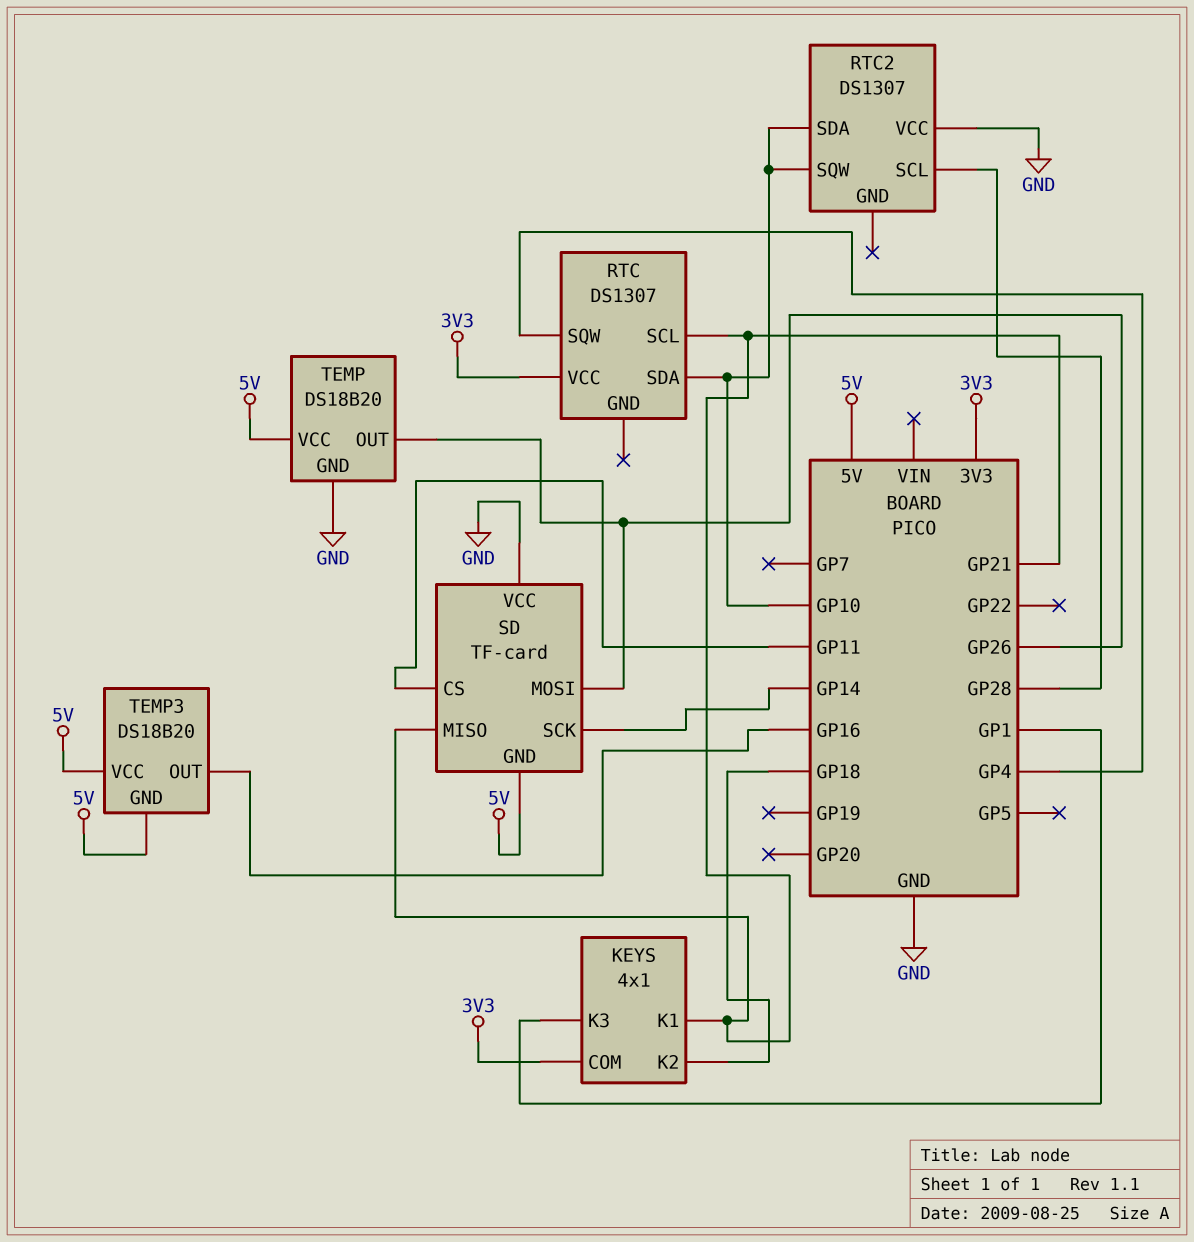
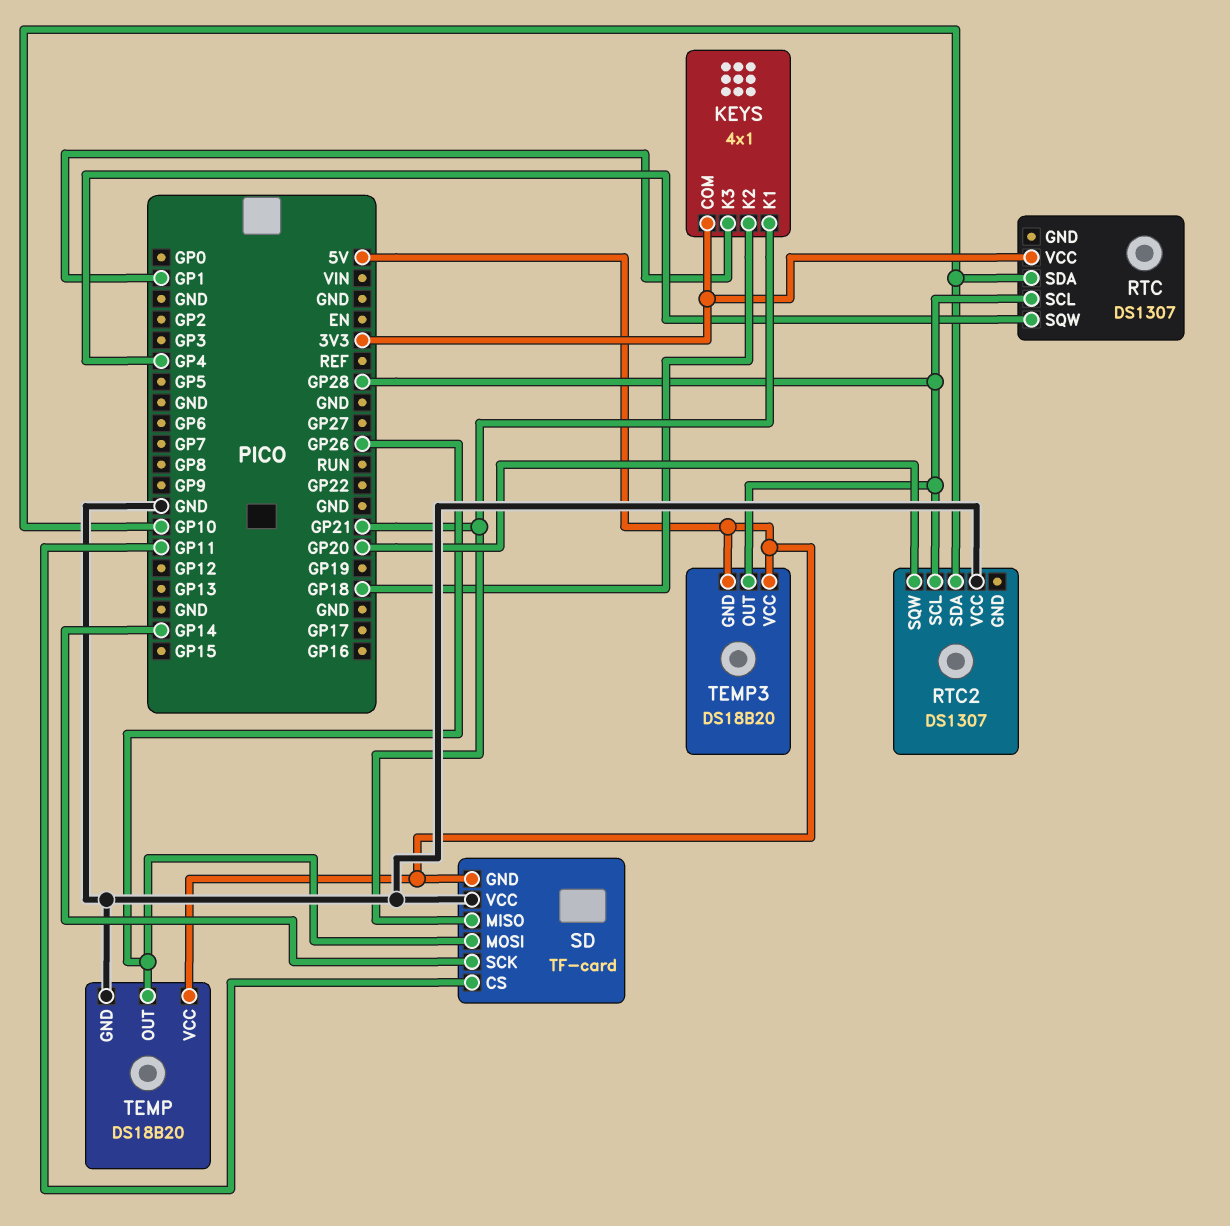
RTC pin SCL: GP21 -> GP28
RTC2 pin SQW: GP10 -> GP20
TEMP3 pin OUT: GP16 -> GP28

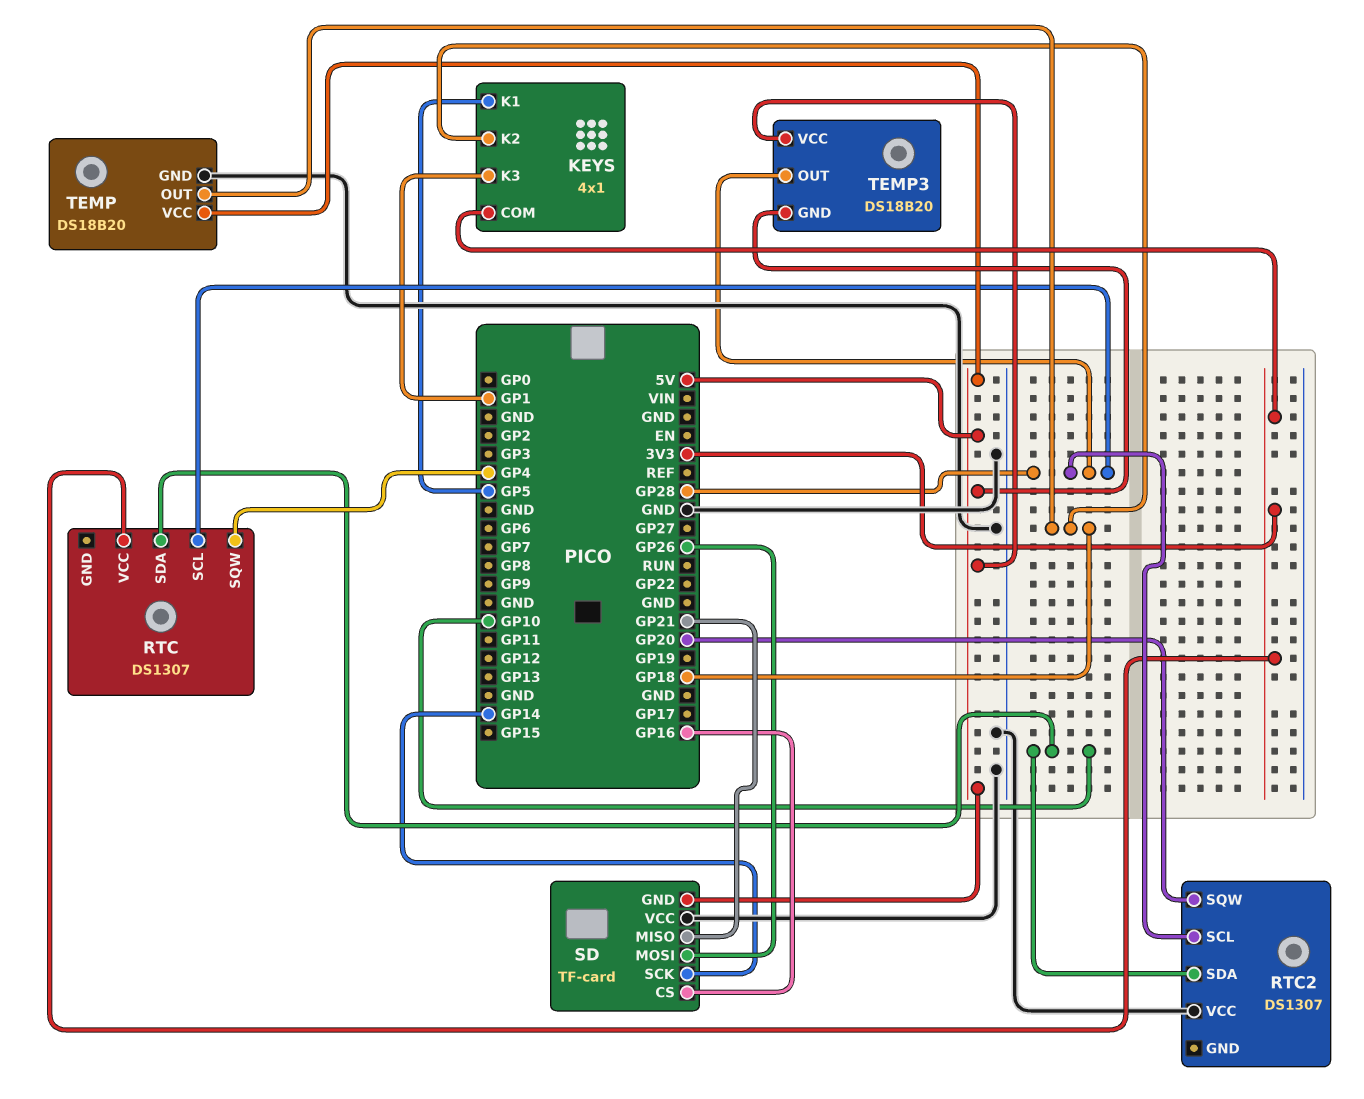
KEYS pin K1: GP21 -> GP5
SD pin CS: GP11 -> GP16
TEMP pin OUT: GP26 -> GP18

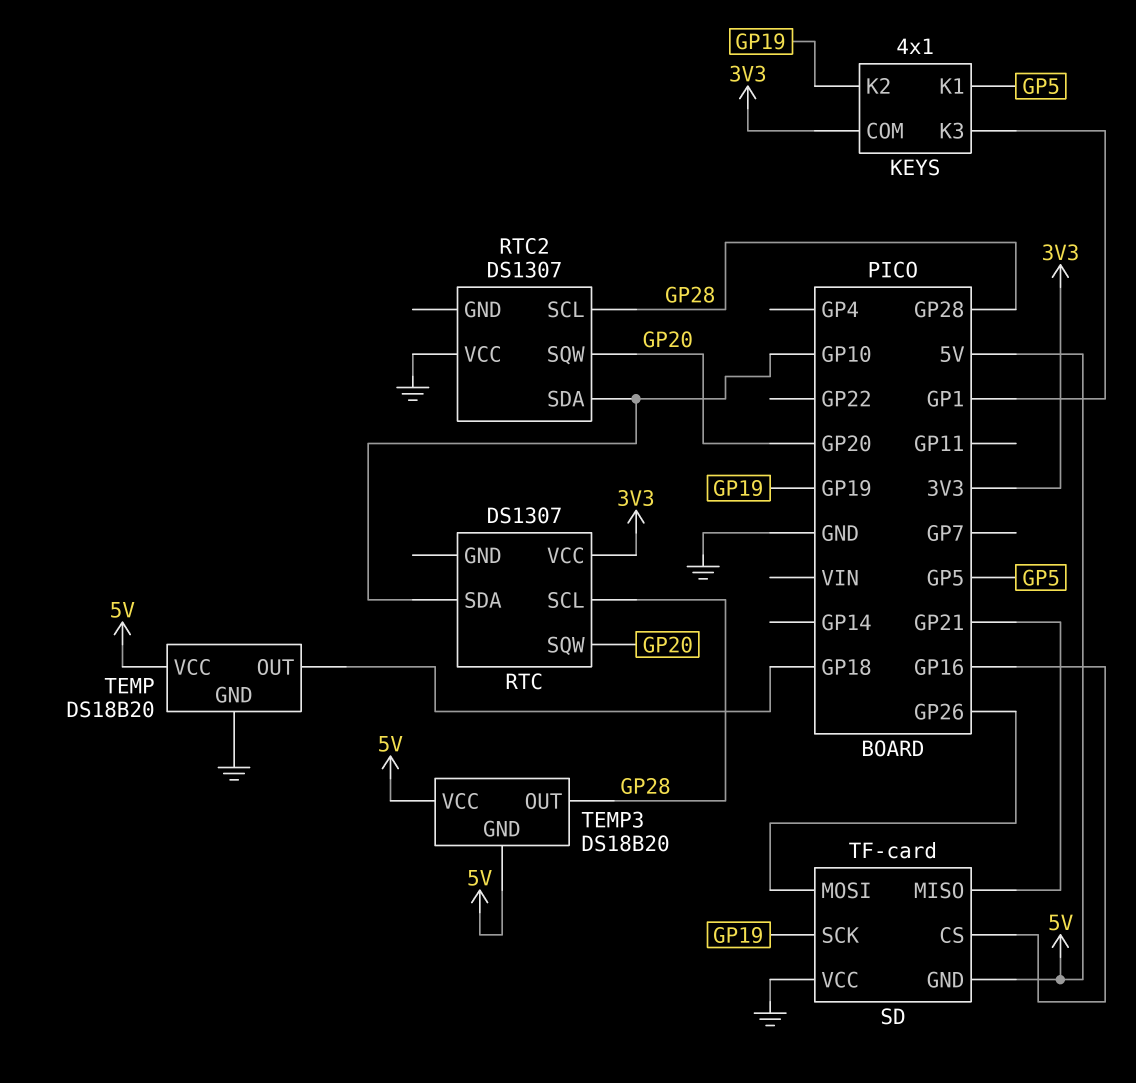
KEYS pin K2: GP18 -> GP19
RTC pin SQW: GP4 -> GP20
SD pin SCK: GP14 -> GP19

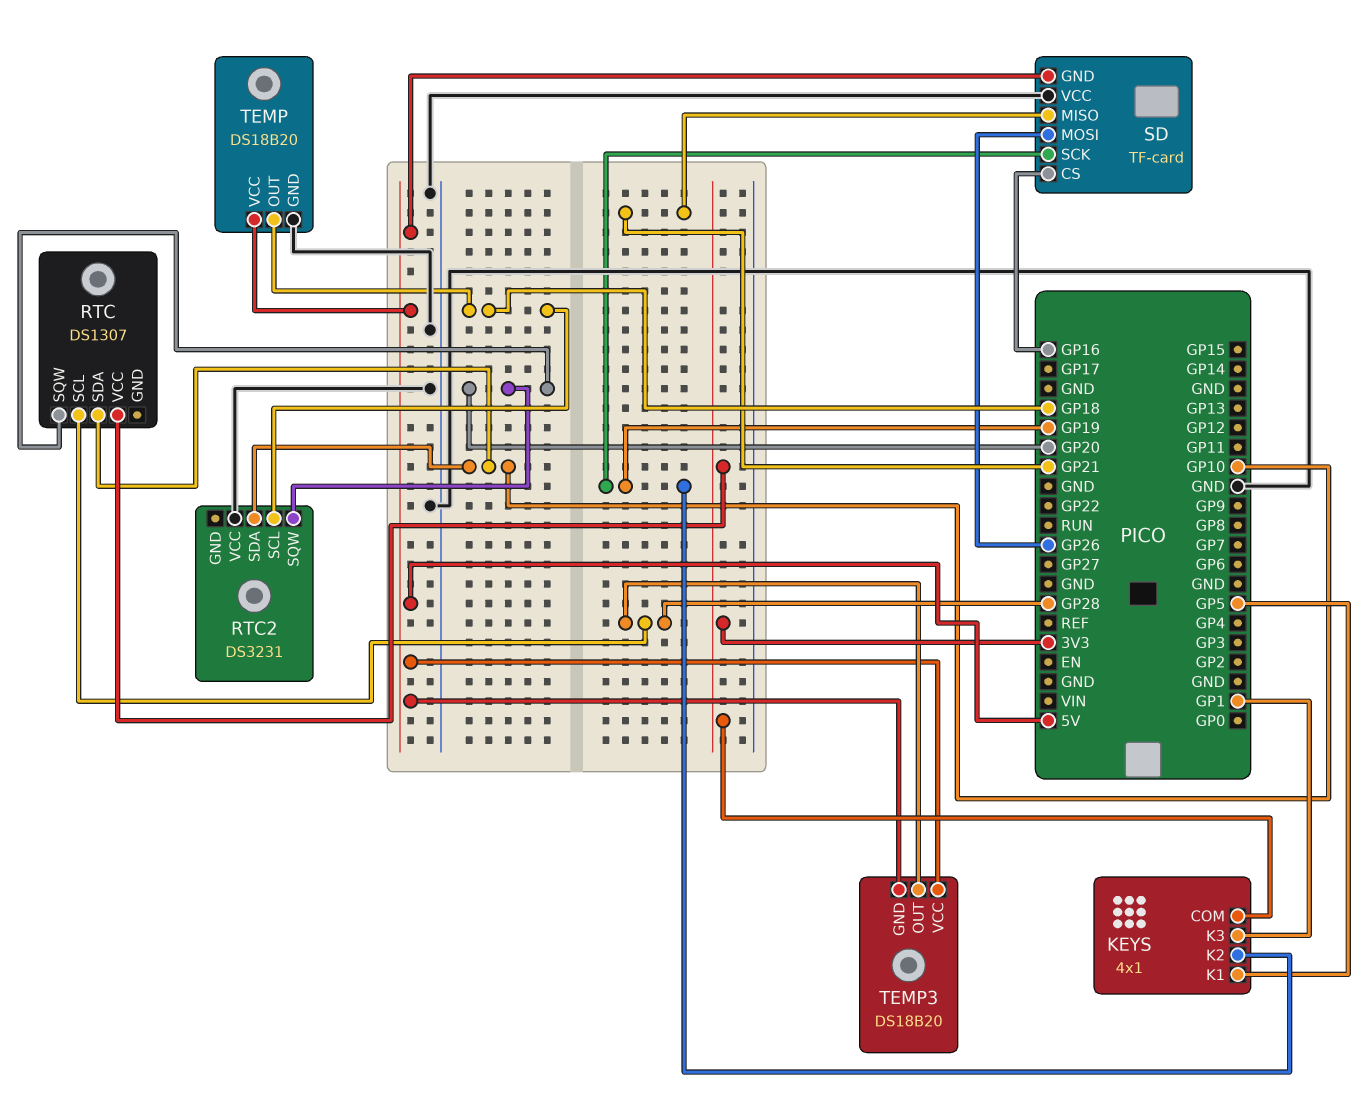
RTC2: DS1307 -> DS3231
RTC2 pin SCL: GP28 -> GP18

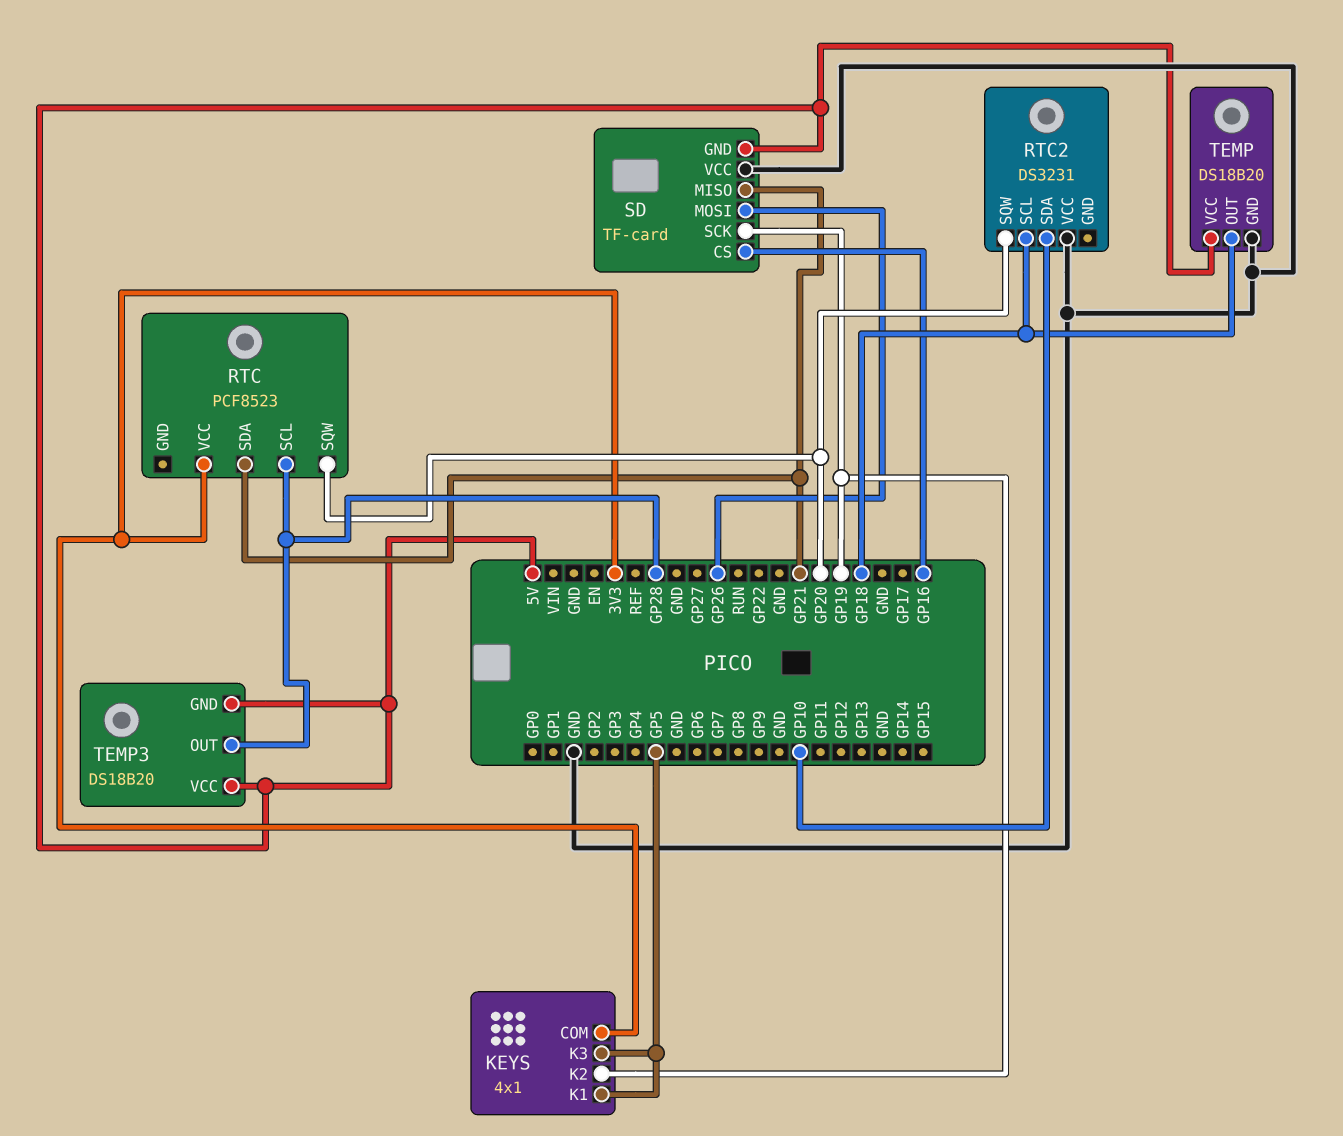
KEYS pin K3: GP1 -> GP5
RTC: DS1307 -> PCF8523
RTC pin SDA: GP10 -> GP21

